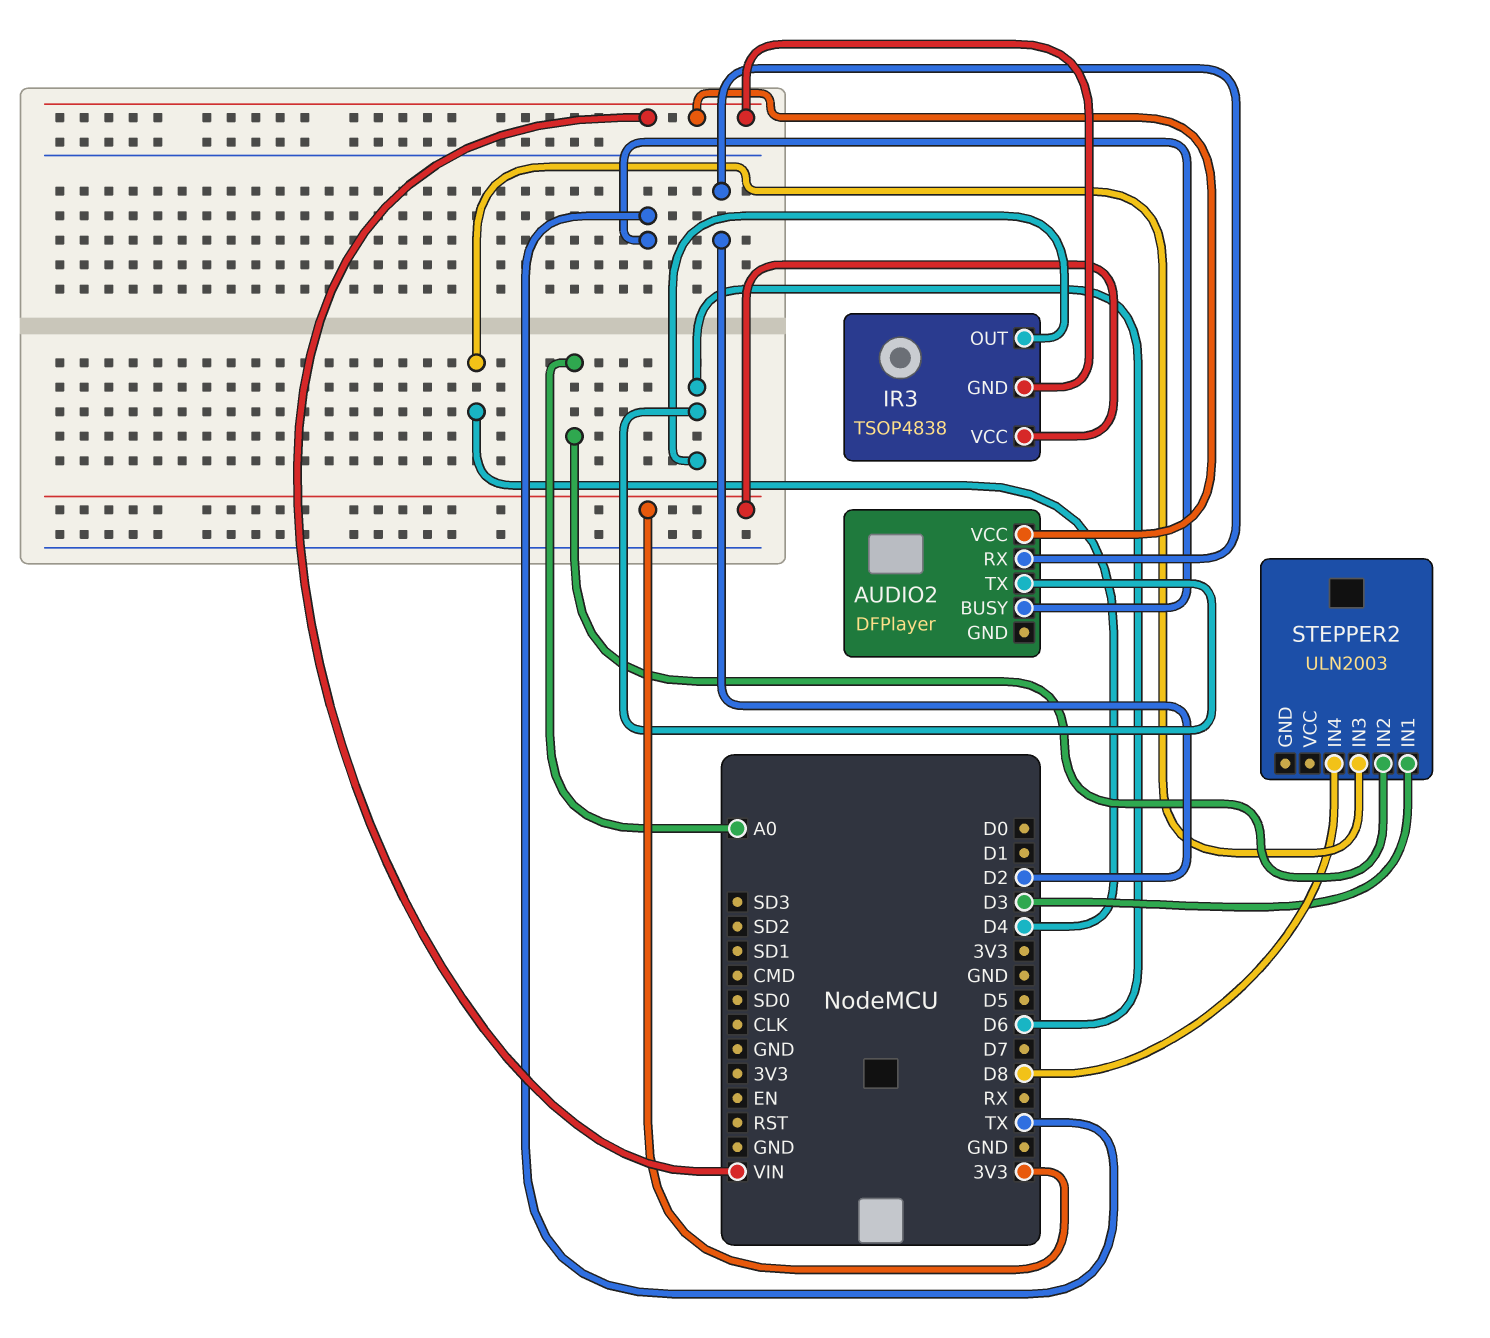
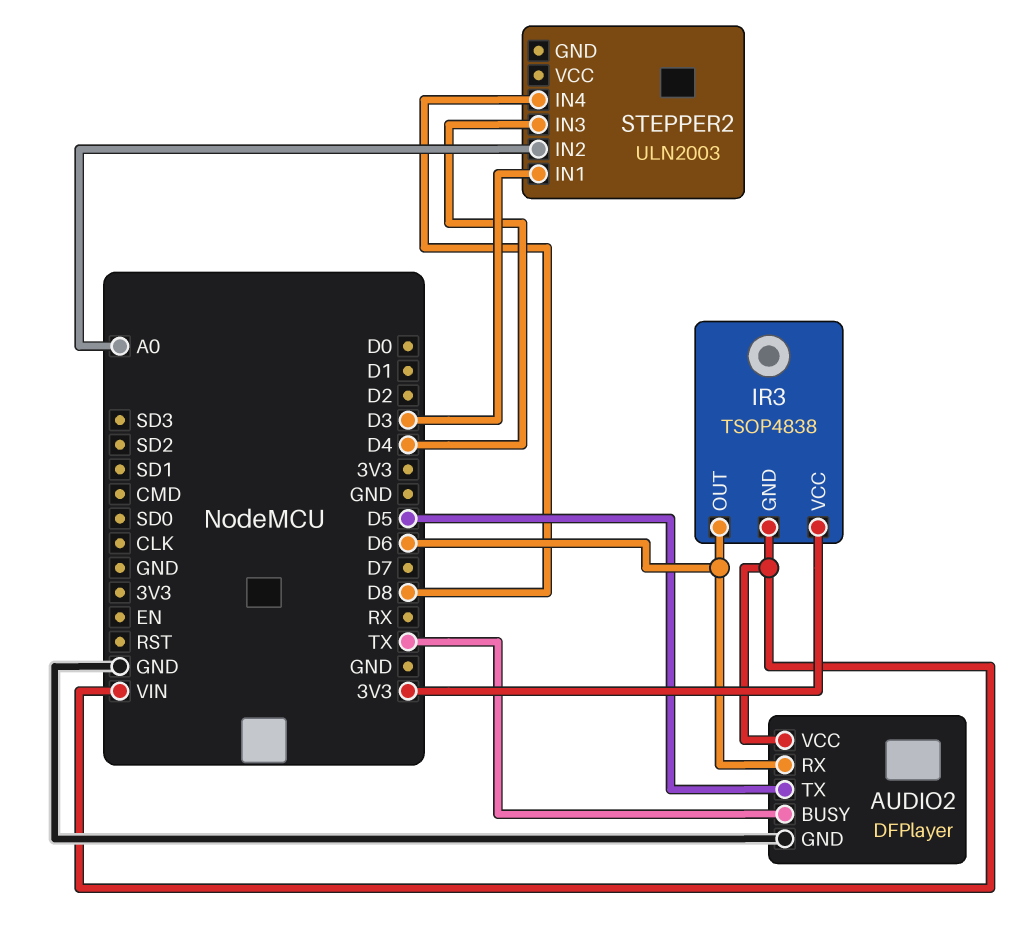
AUDIO2 pin GND: none -> GND
AUDIO2 pin RX: D2 -> D6
AUDIO2 pin TX: D6 -> D5

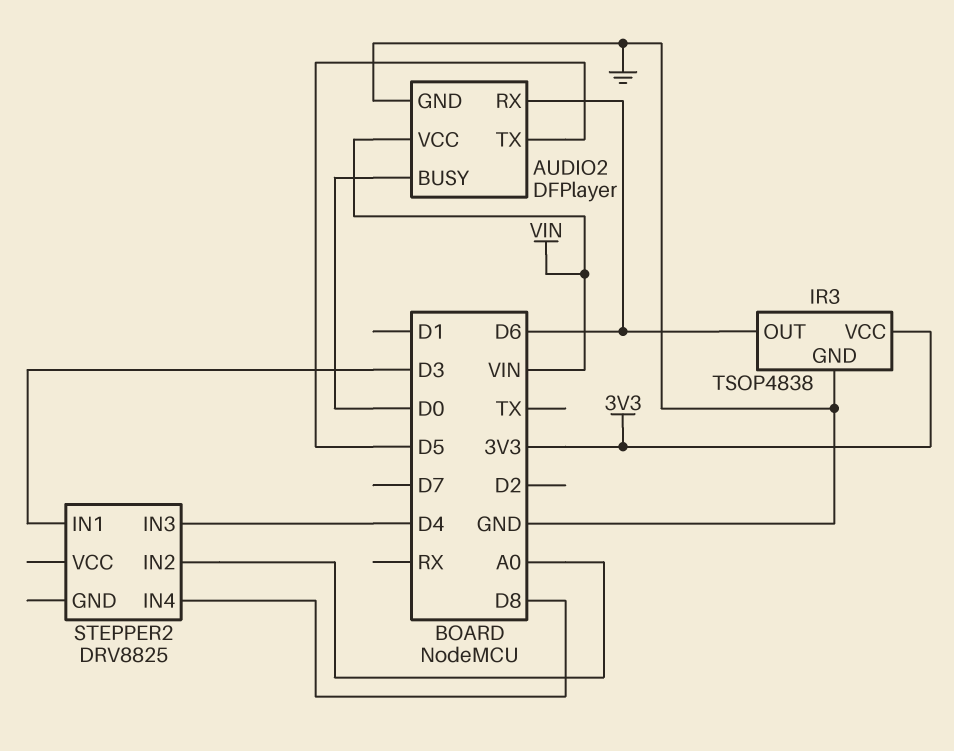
AUDIO2 pin BUSY: TX -> D0
IR3 pin GND: VIN -> GND
STEPPER2: ULN2003 -> DRV8825

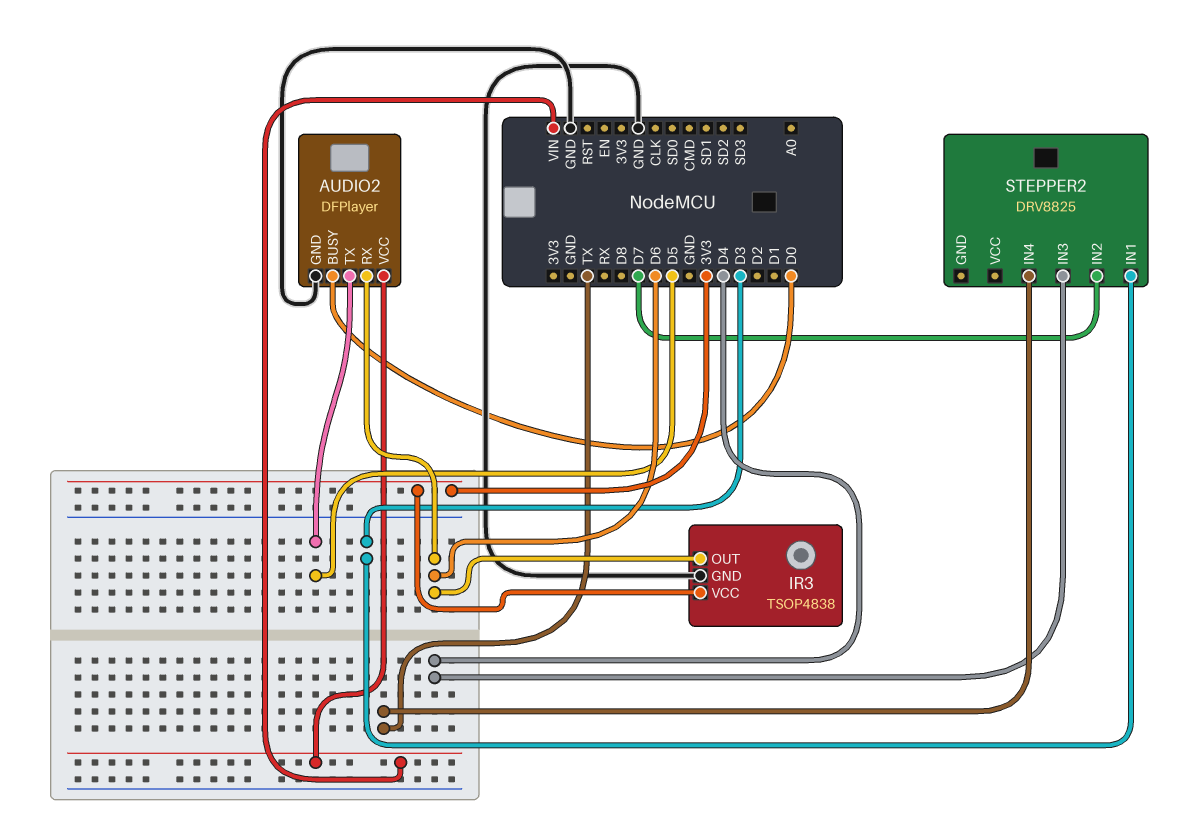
STEPPER2 pin IN2: A0 -> D7
STEPPER2 pin IN4: D8 -> TX

